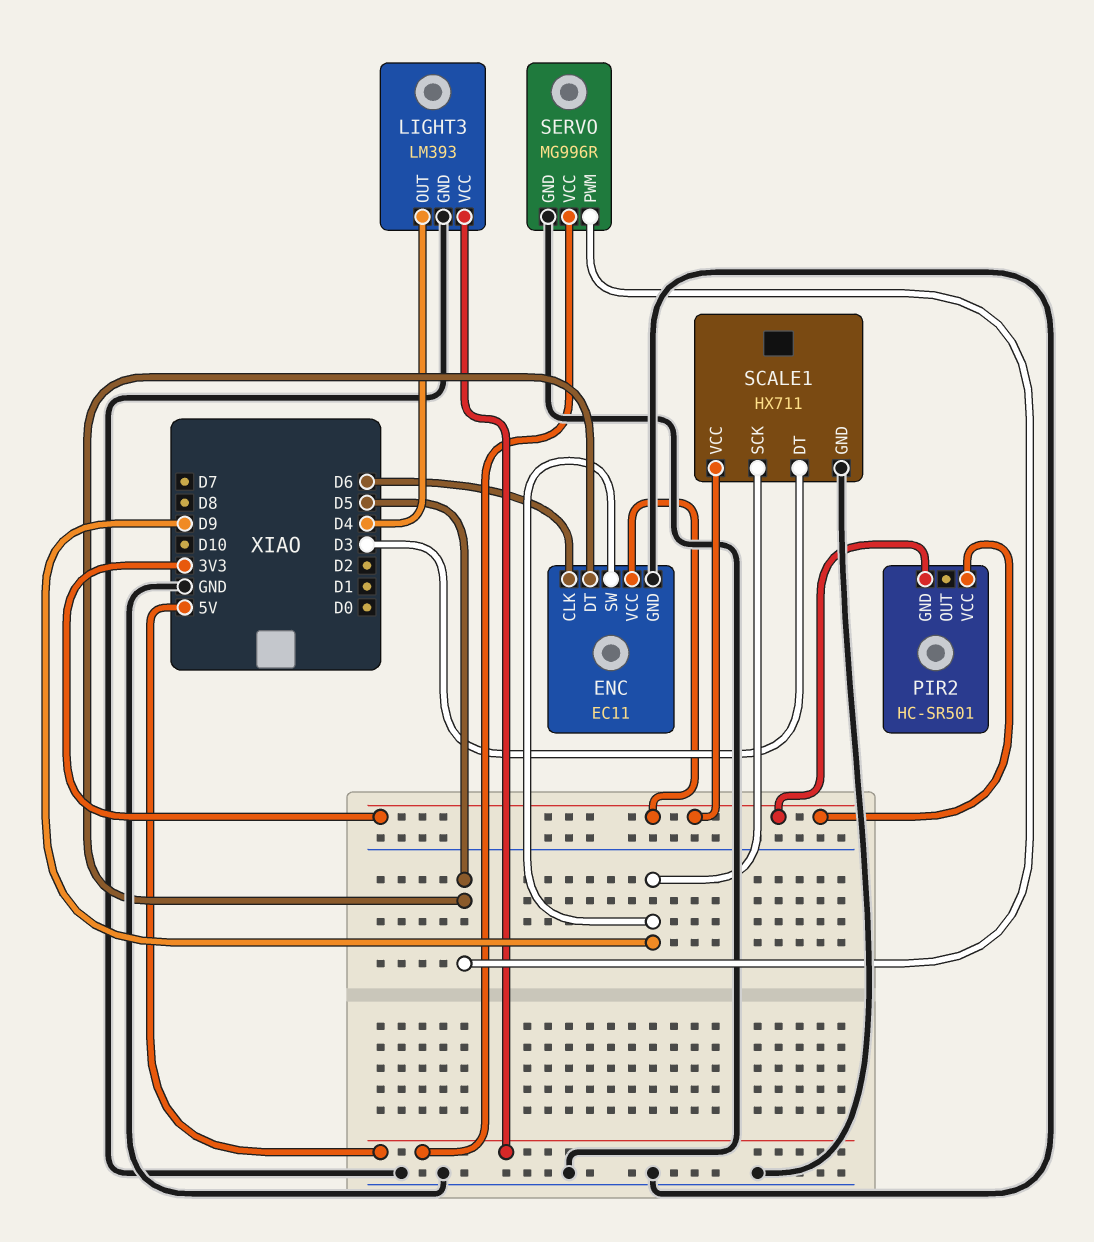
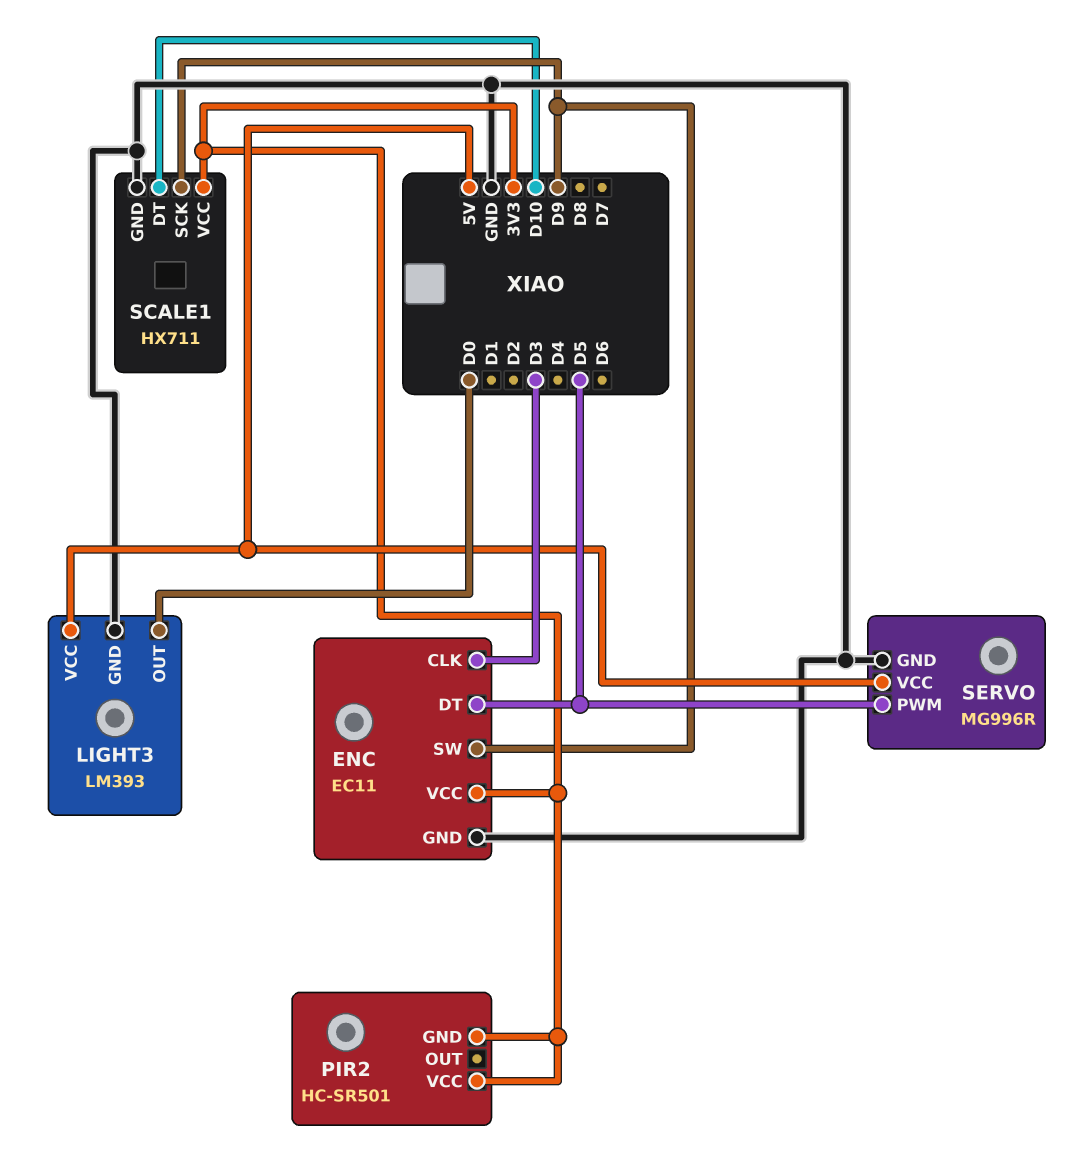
ENC pin CLK: D6 -> D3
LIGHT3 pin OUT: D4 -> D0
SCALE1 pin DT: D3 -> D10

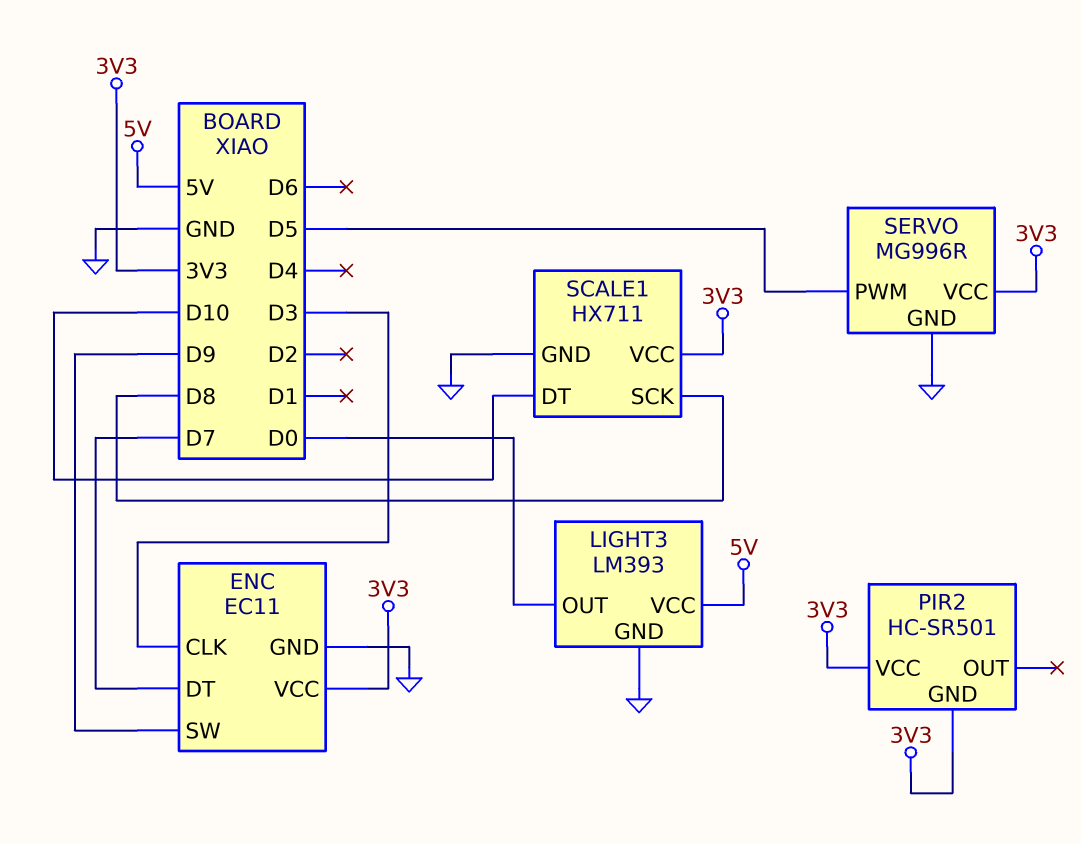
ENC pin DT: D5 -> D7
SCALE1 pin SCK: D9 -> D8
SERVO pin VCC: 5V -> 3V3

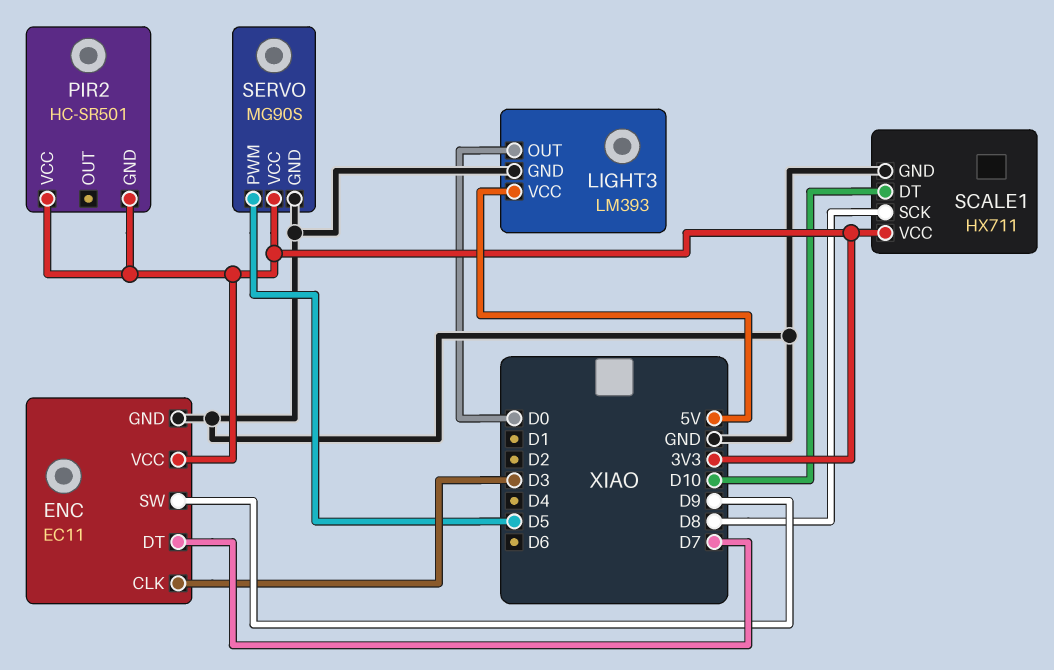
SERVO: MG996R -> MG90S

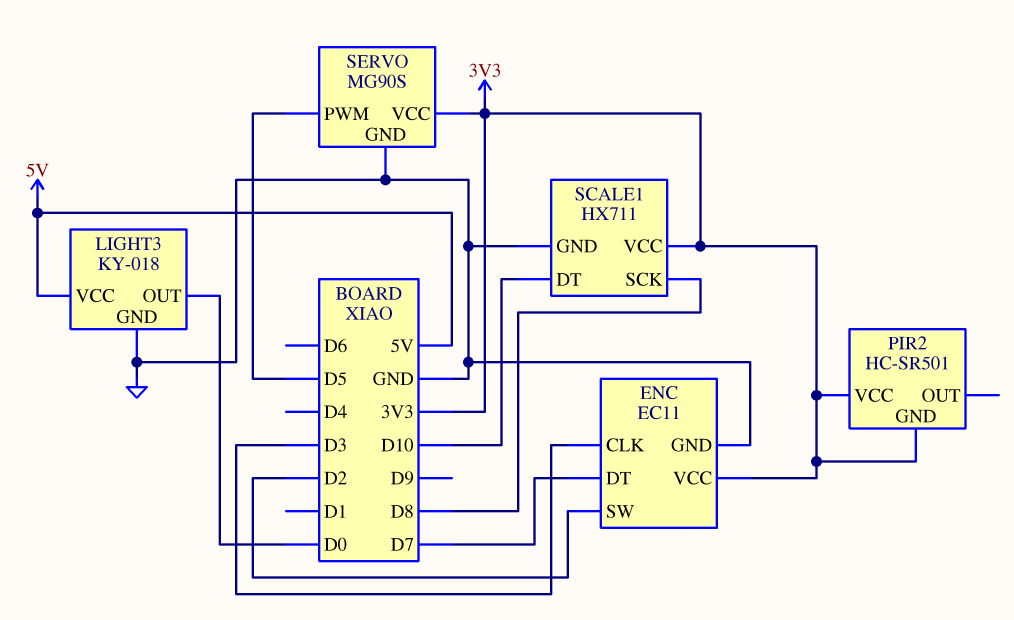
ENC pin SW: D9 -> D2
LIGHT3: LM393 -> KY-018

